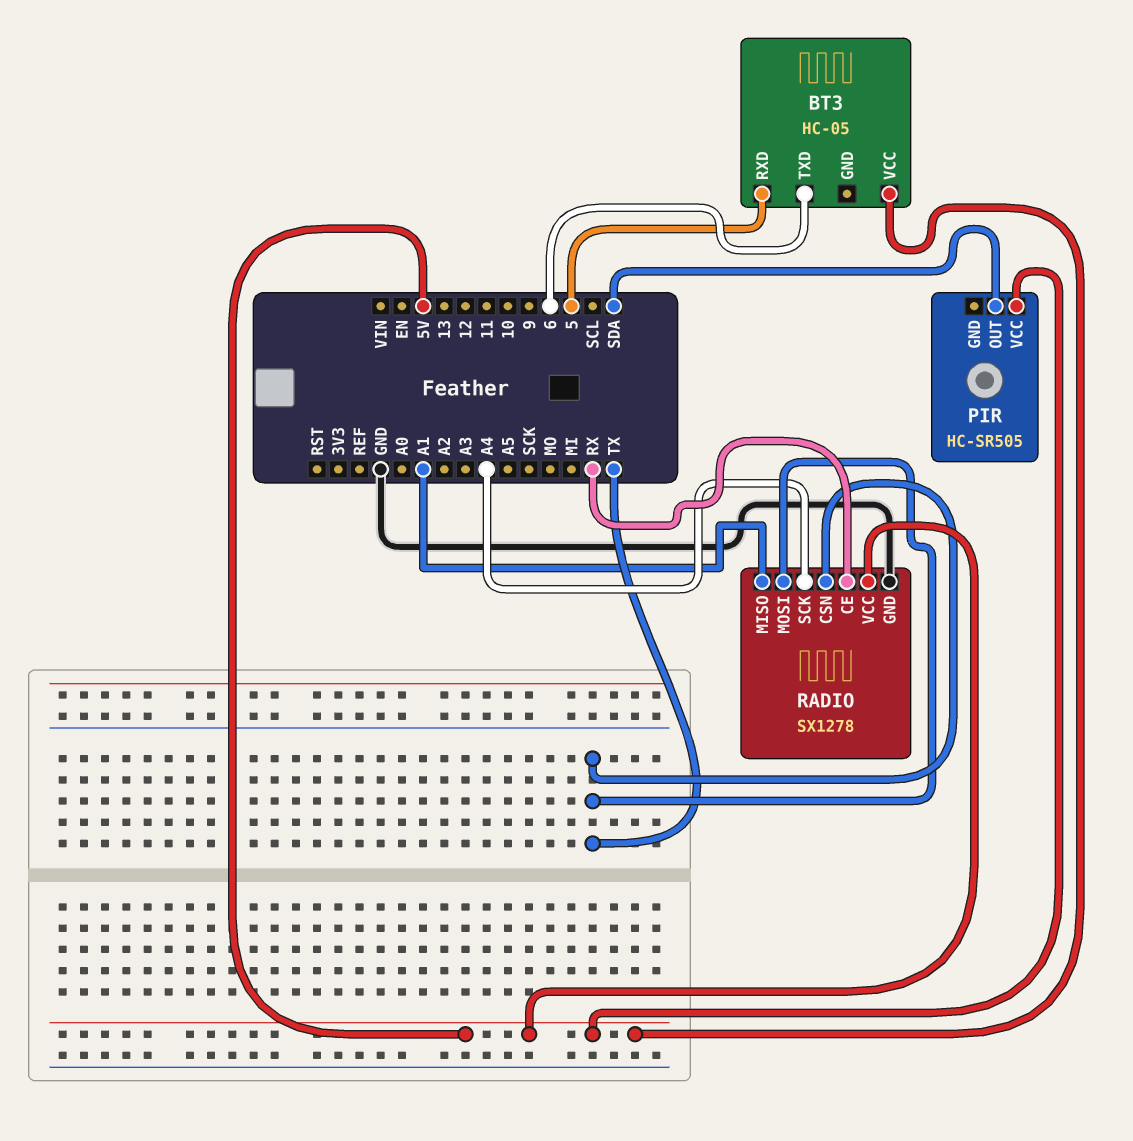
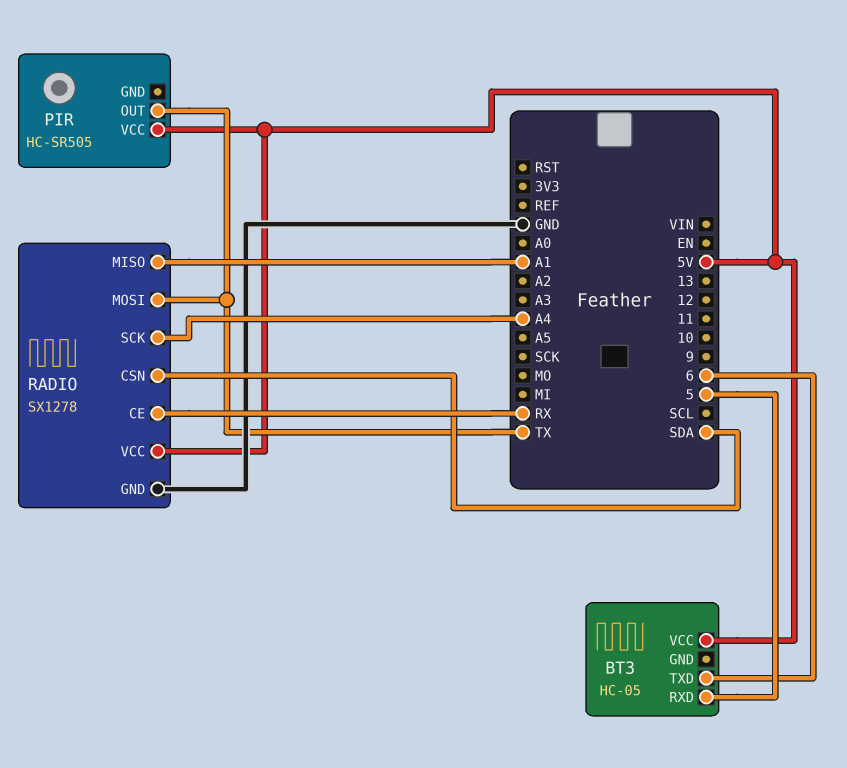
PIR pin OUT: SDA -> TX
RADIO pin CSN: TX -> SDA

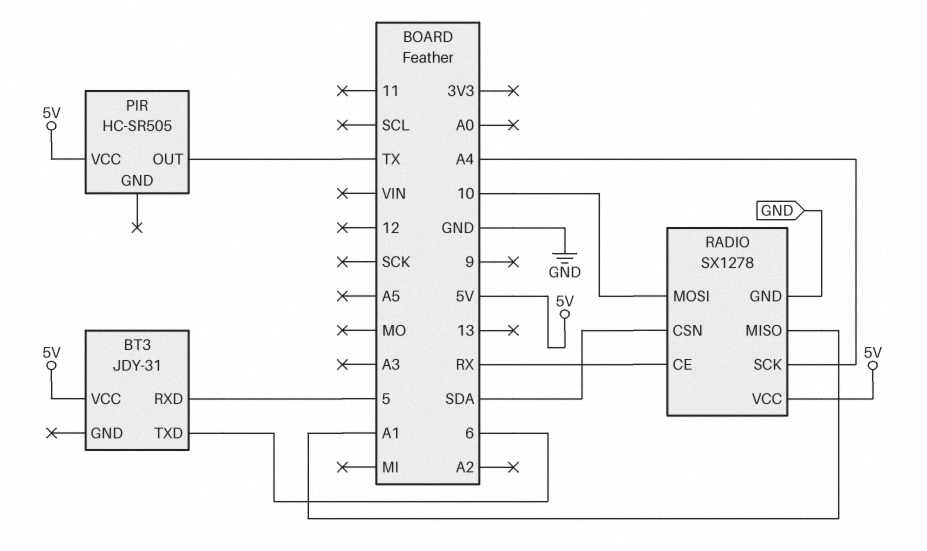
BT3: HC-05 -> JDY-31
RADIO pin MOSI: TX -> 10

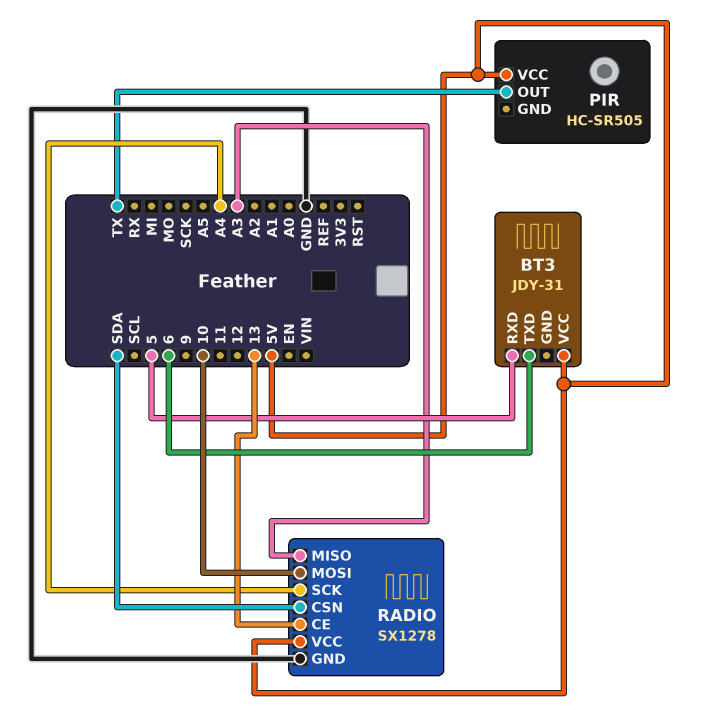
RADIO pin CE: RX -> 13
RADIO pin MISO: A1 -> A3

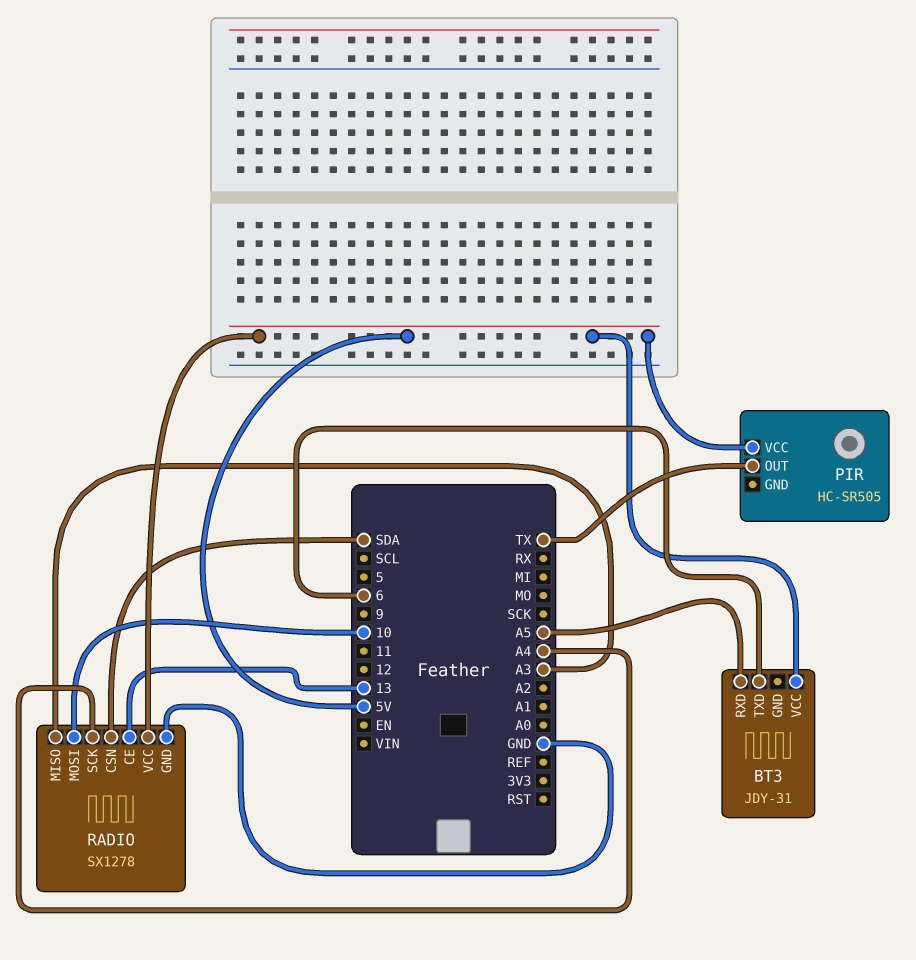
BT3 pin RXD: 5 -> A5

